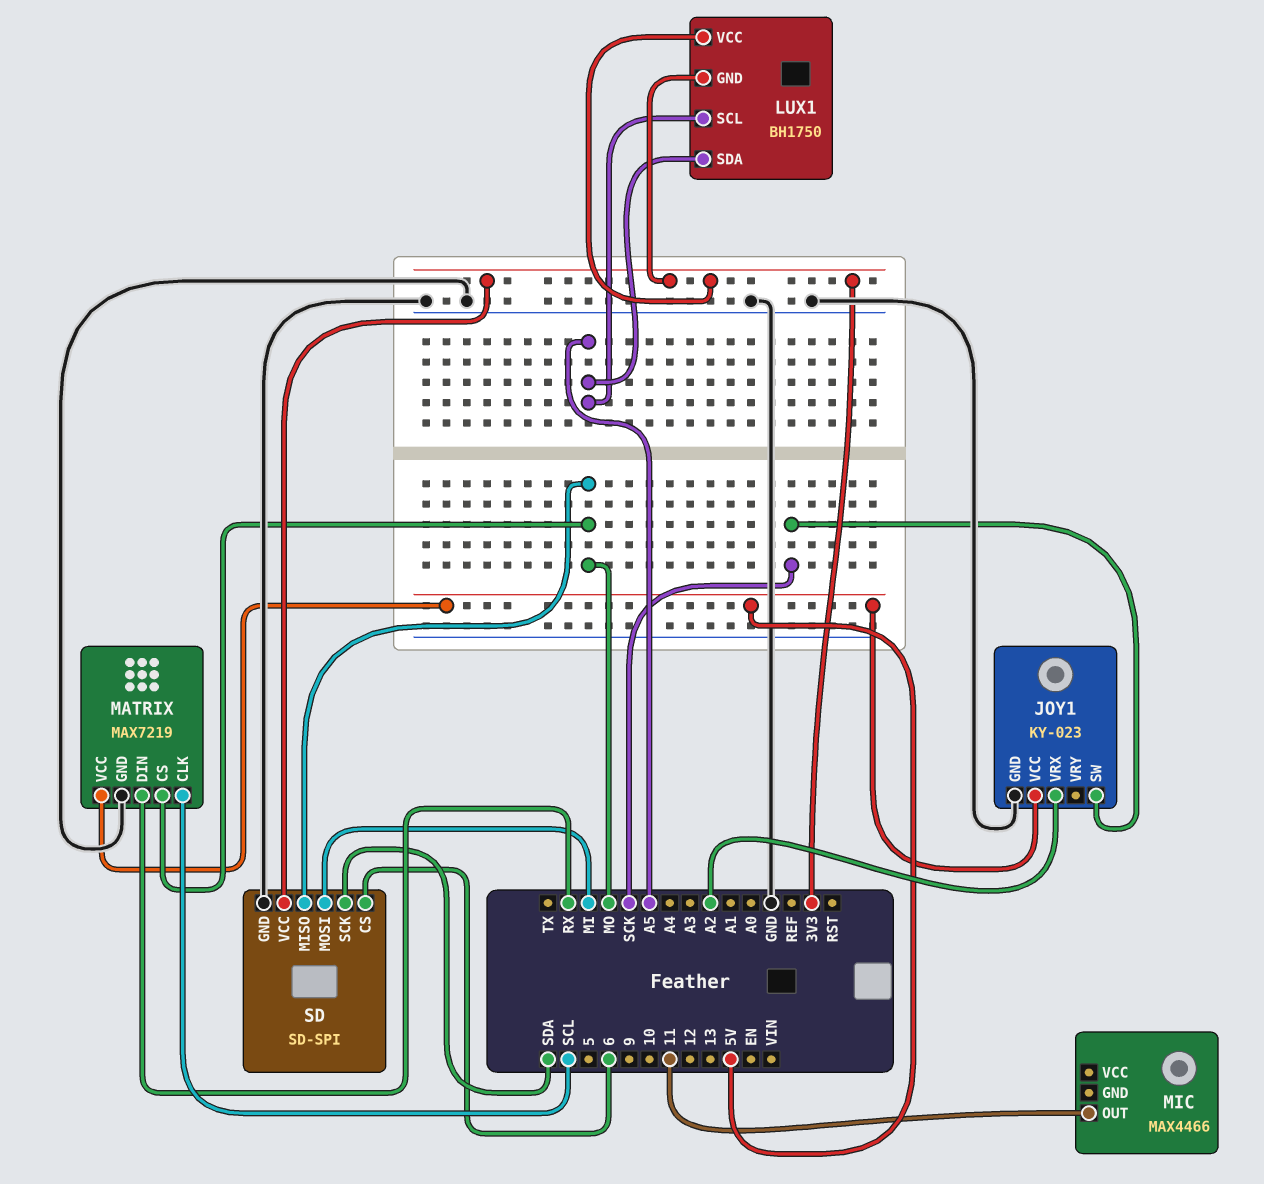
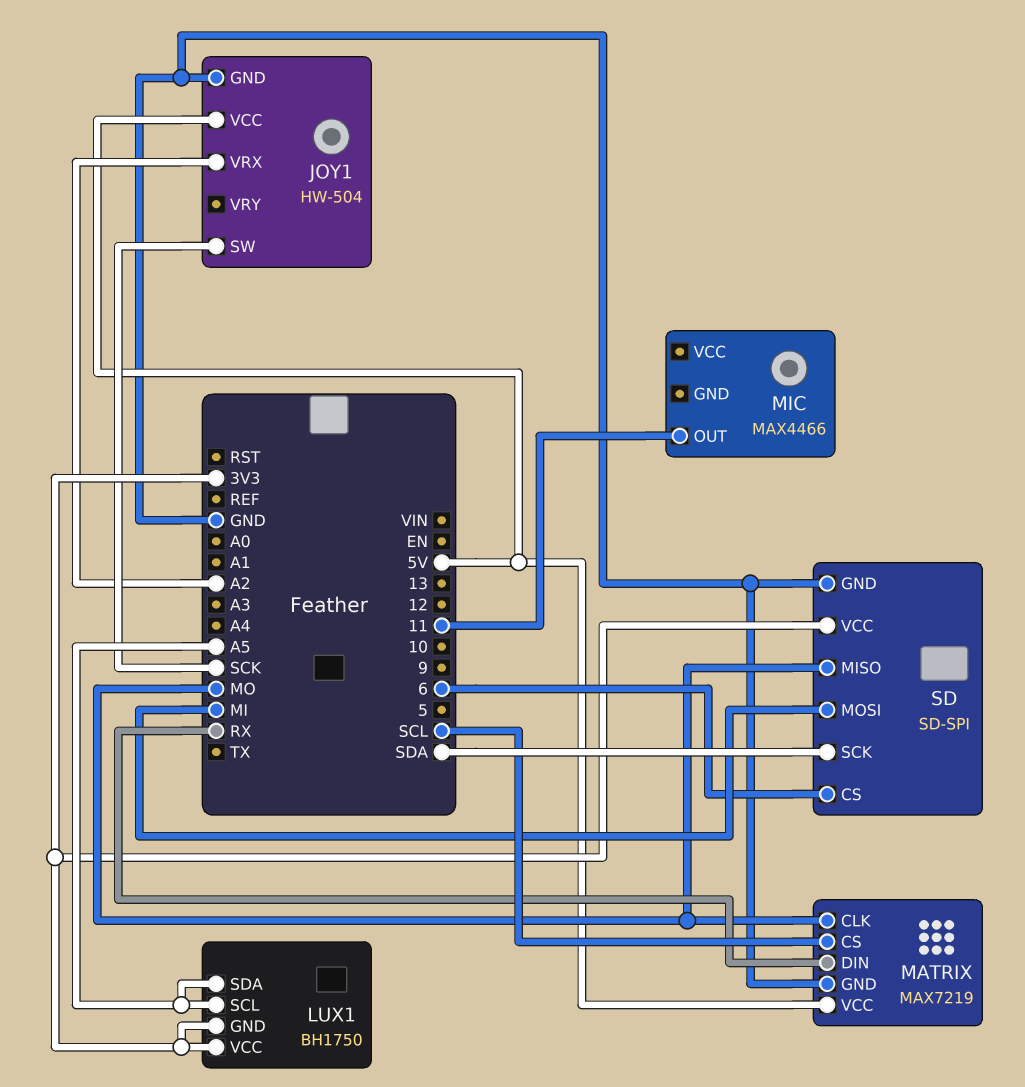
JOY1: KY-023 -> HW-504
MATRIX pin CLK: SCL -> MO
MATRIX pin CS: MO -> SCL

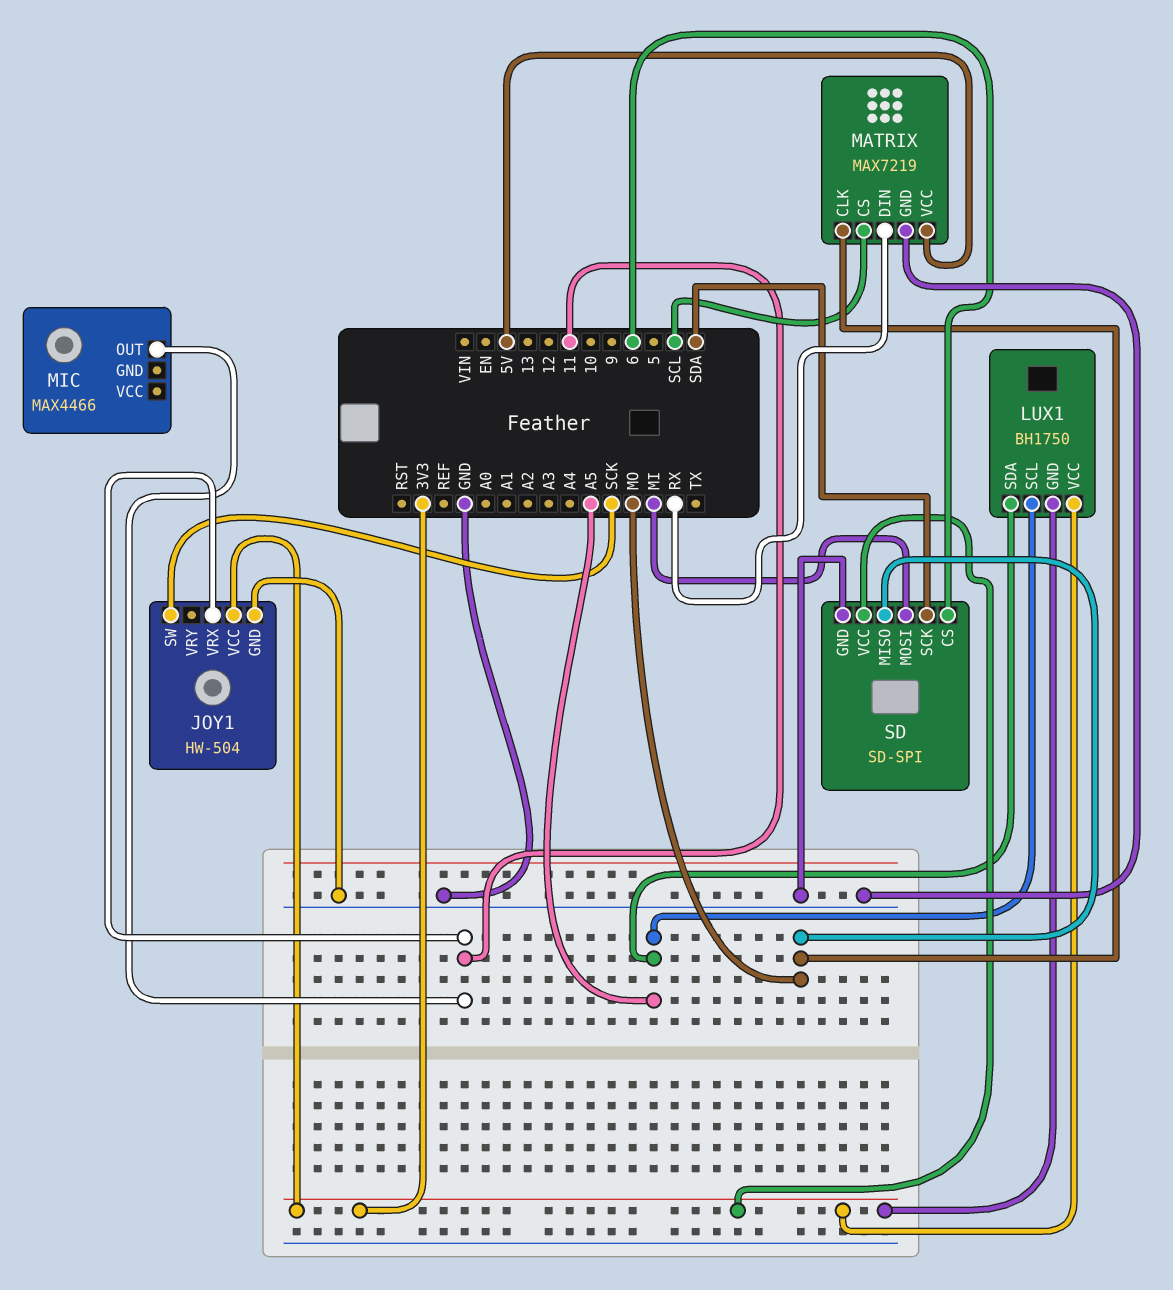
JOY1 pin VCC: 5V -> 3V3
JOY1 pin VRX: A2 -> 11

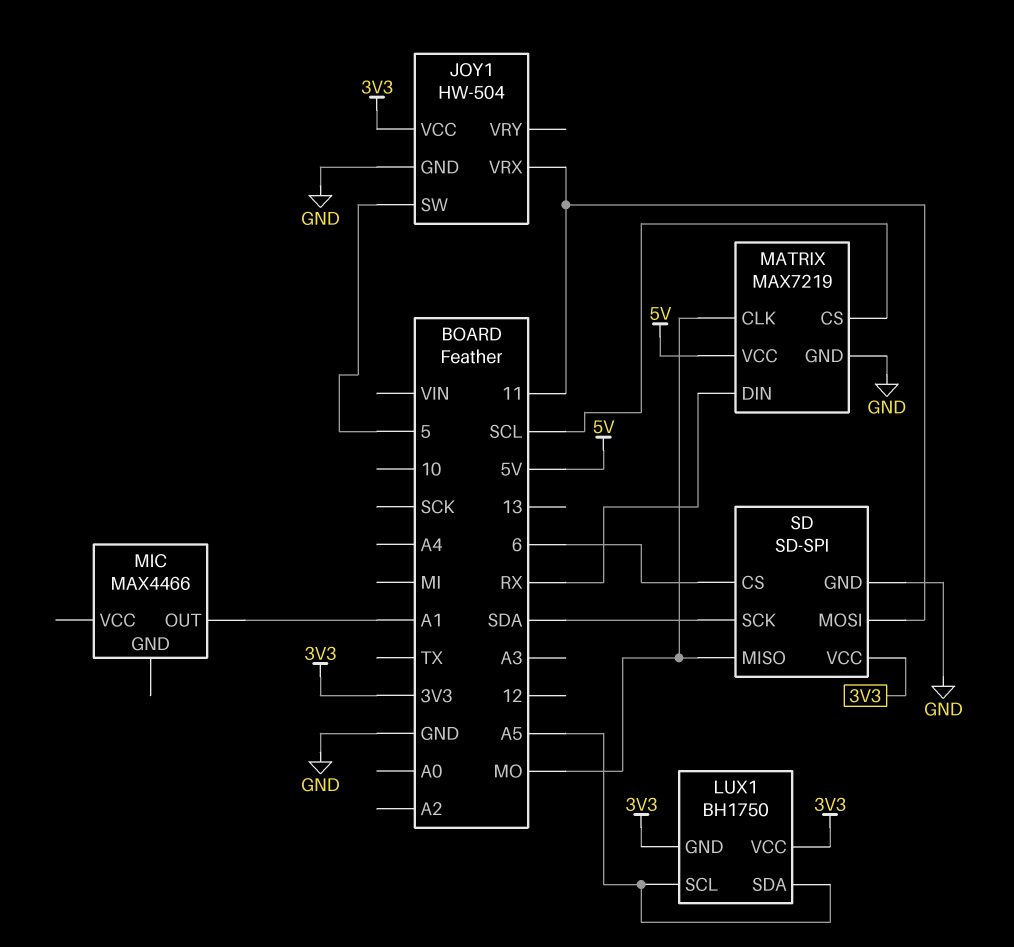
JOY1 pin SW: SCK -> 5
MIC pin OUT: 11 -> A1
SD pin MOSI: MI -> 11

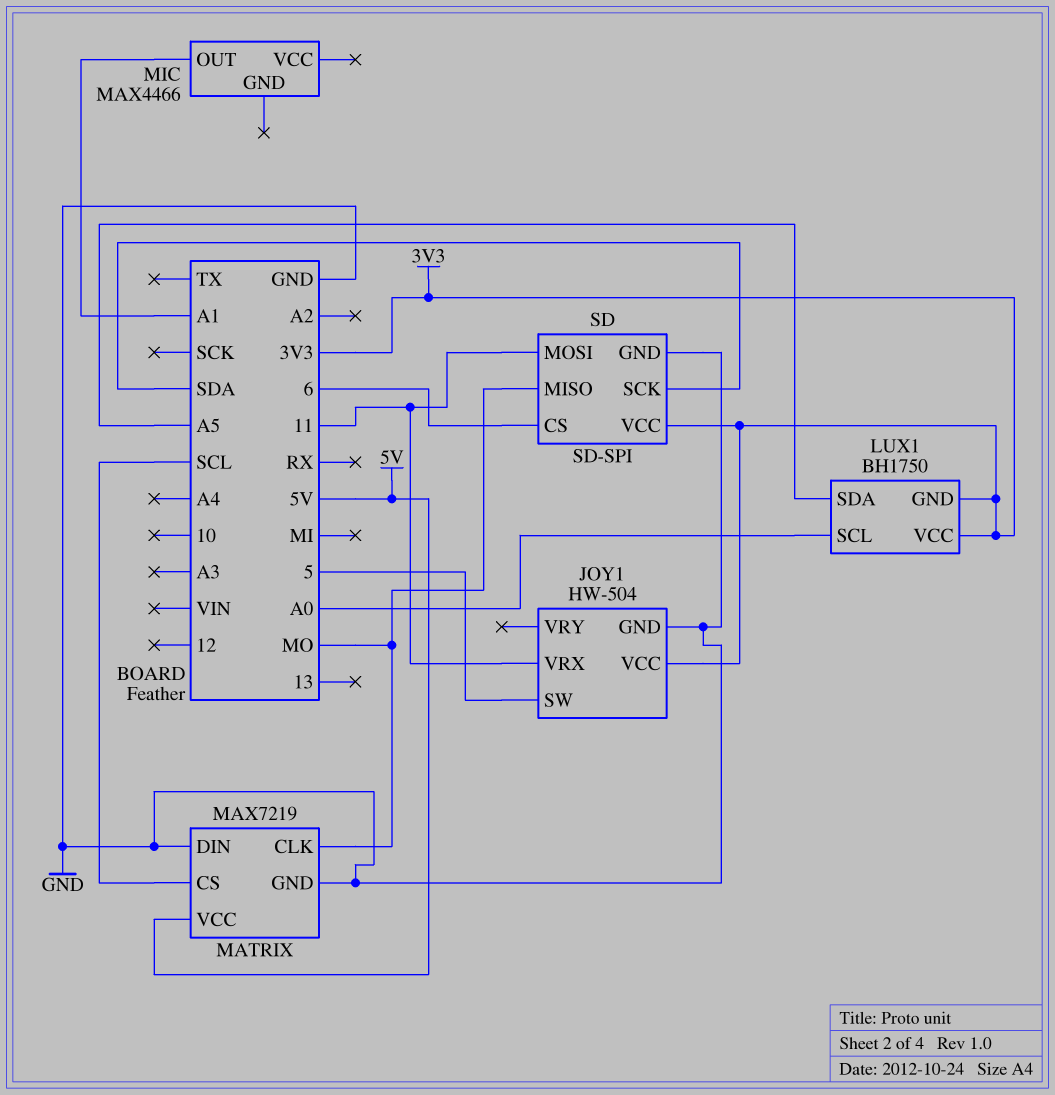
LUX1 pin SCL: A5 -> A0
MATRIX pin DIN: RX -> GND

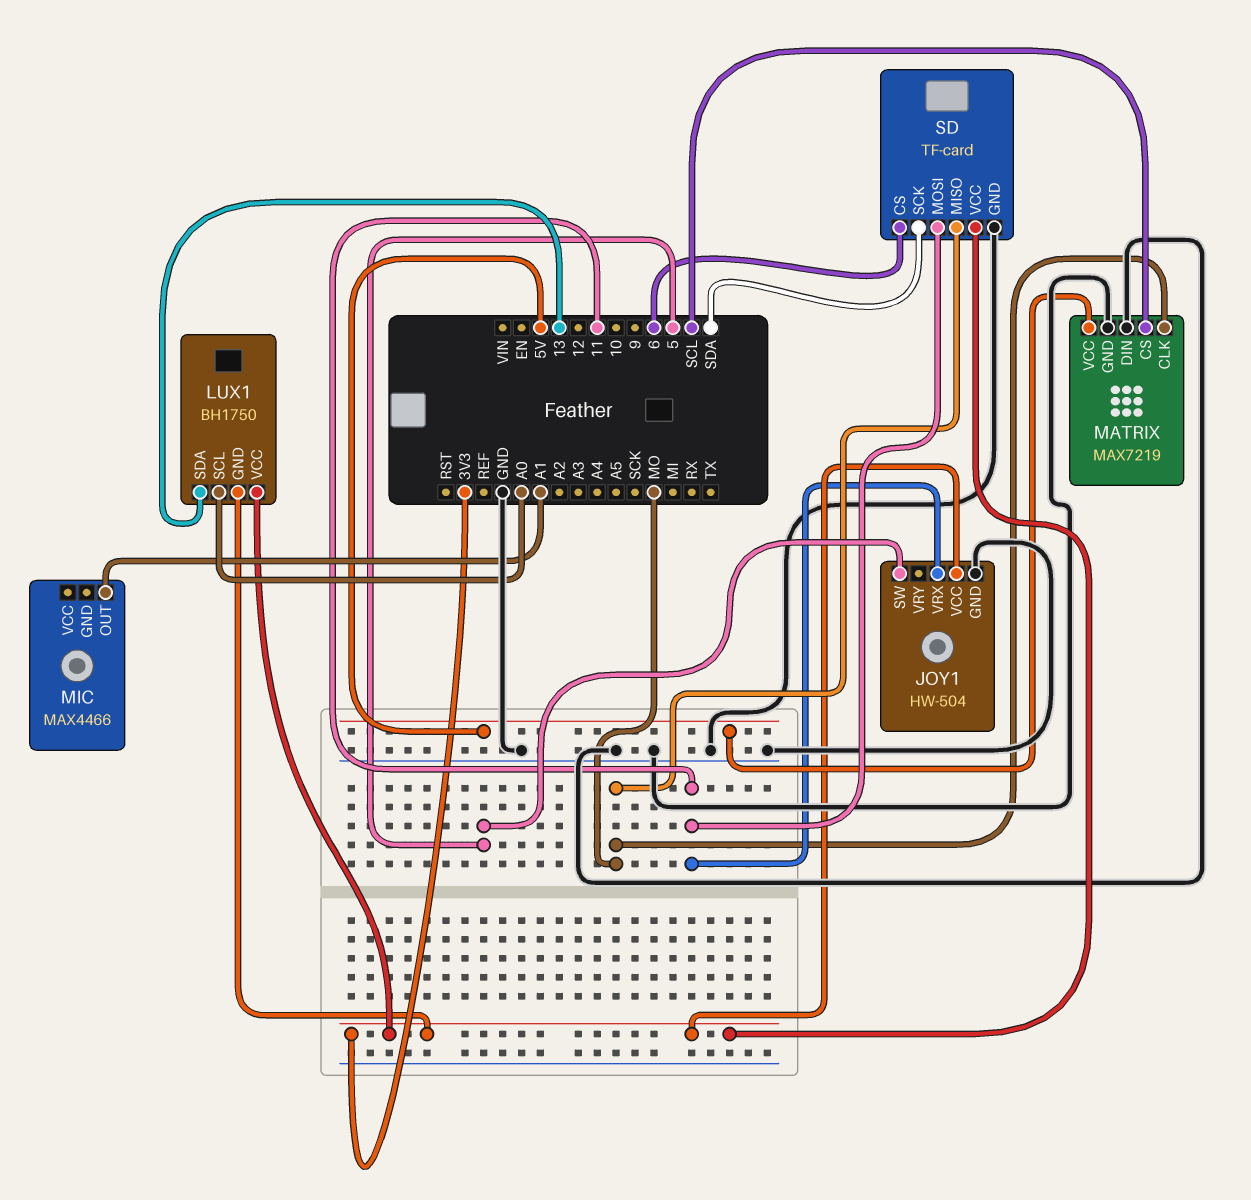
LUX1 pin SDA: A5 -> 13
SD: SD-SPI -> TF-card

